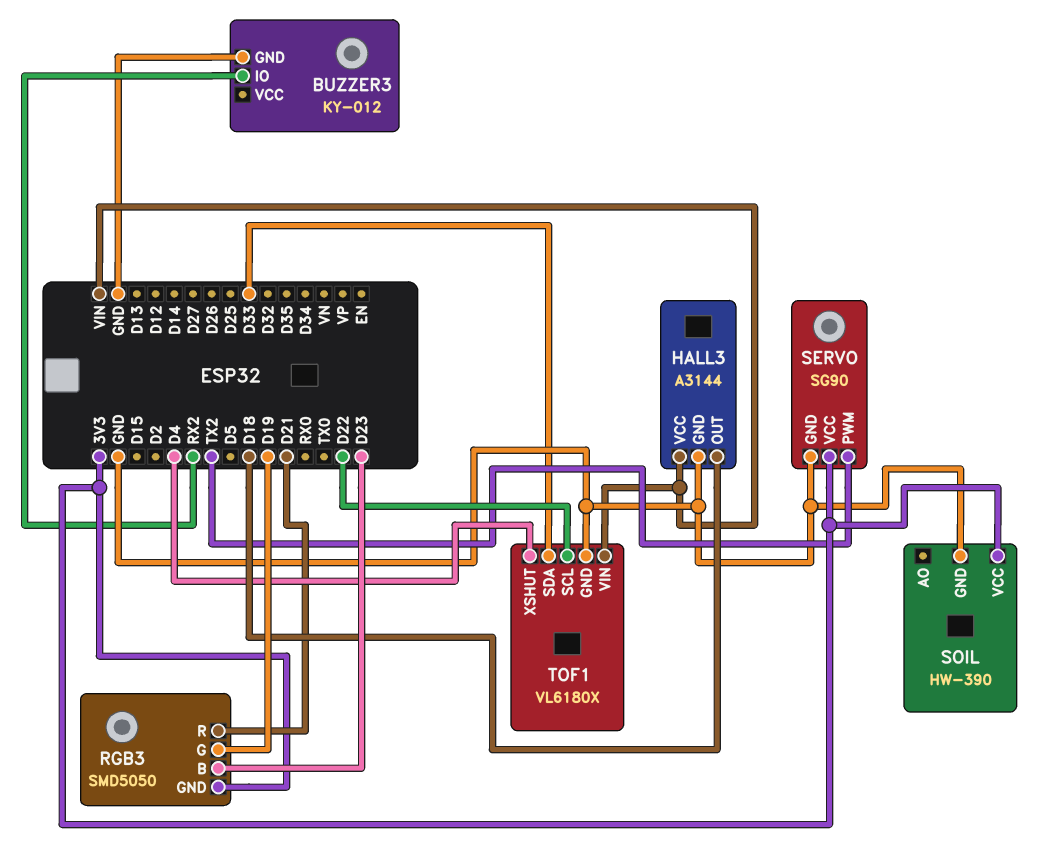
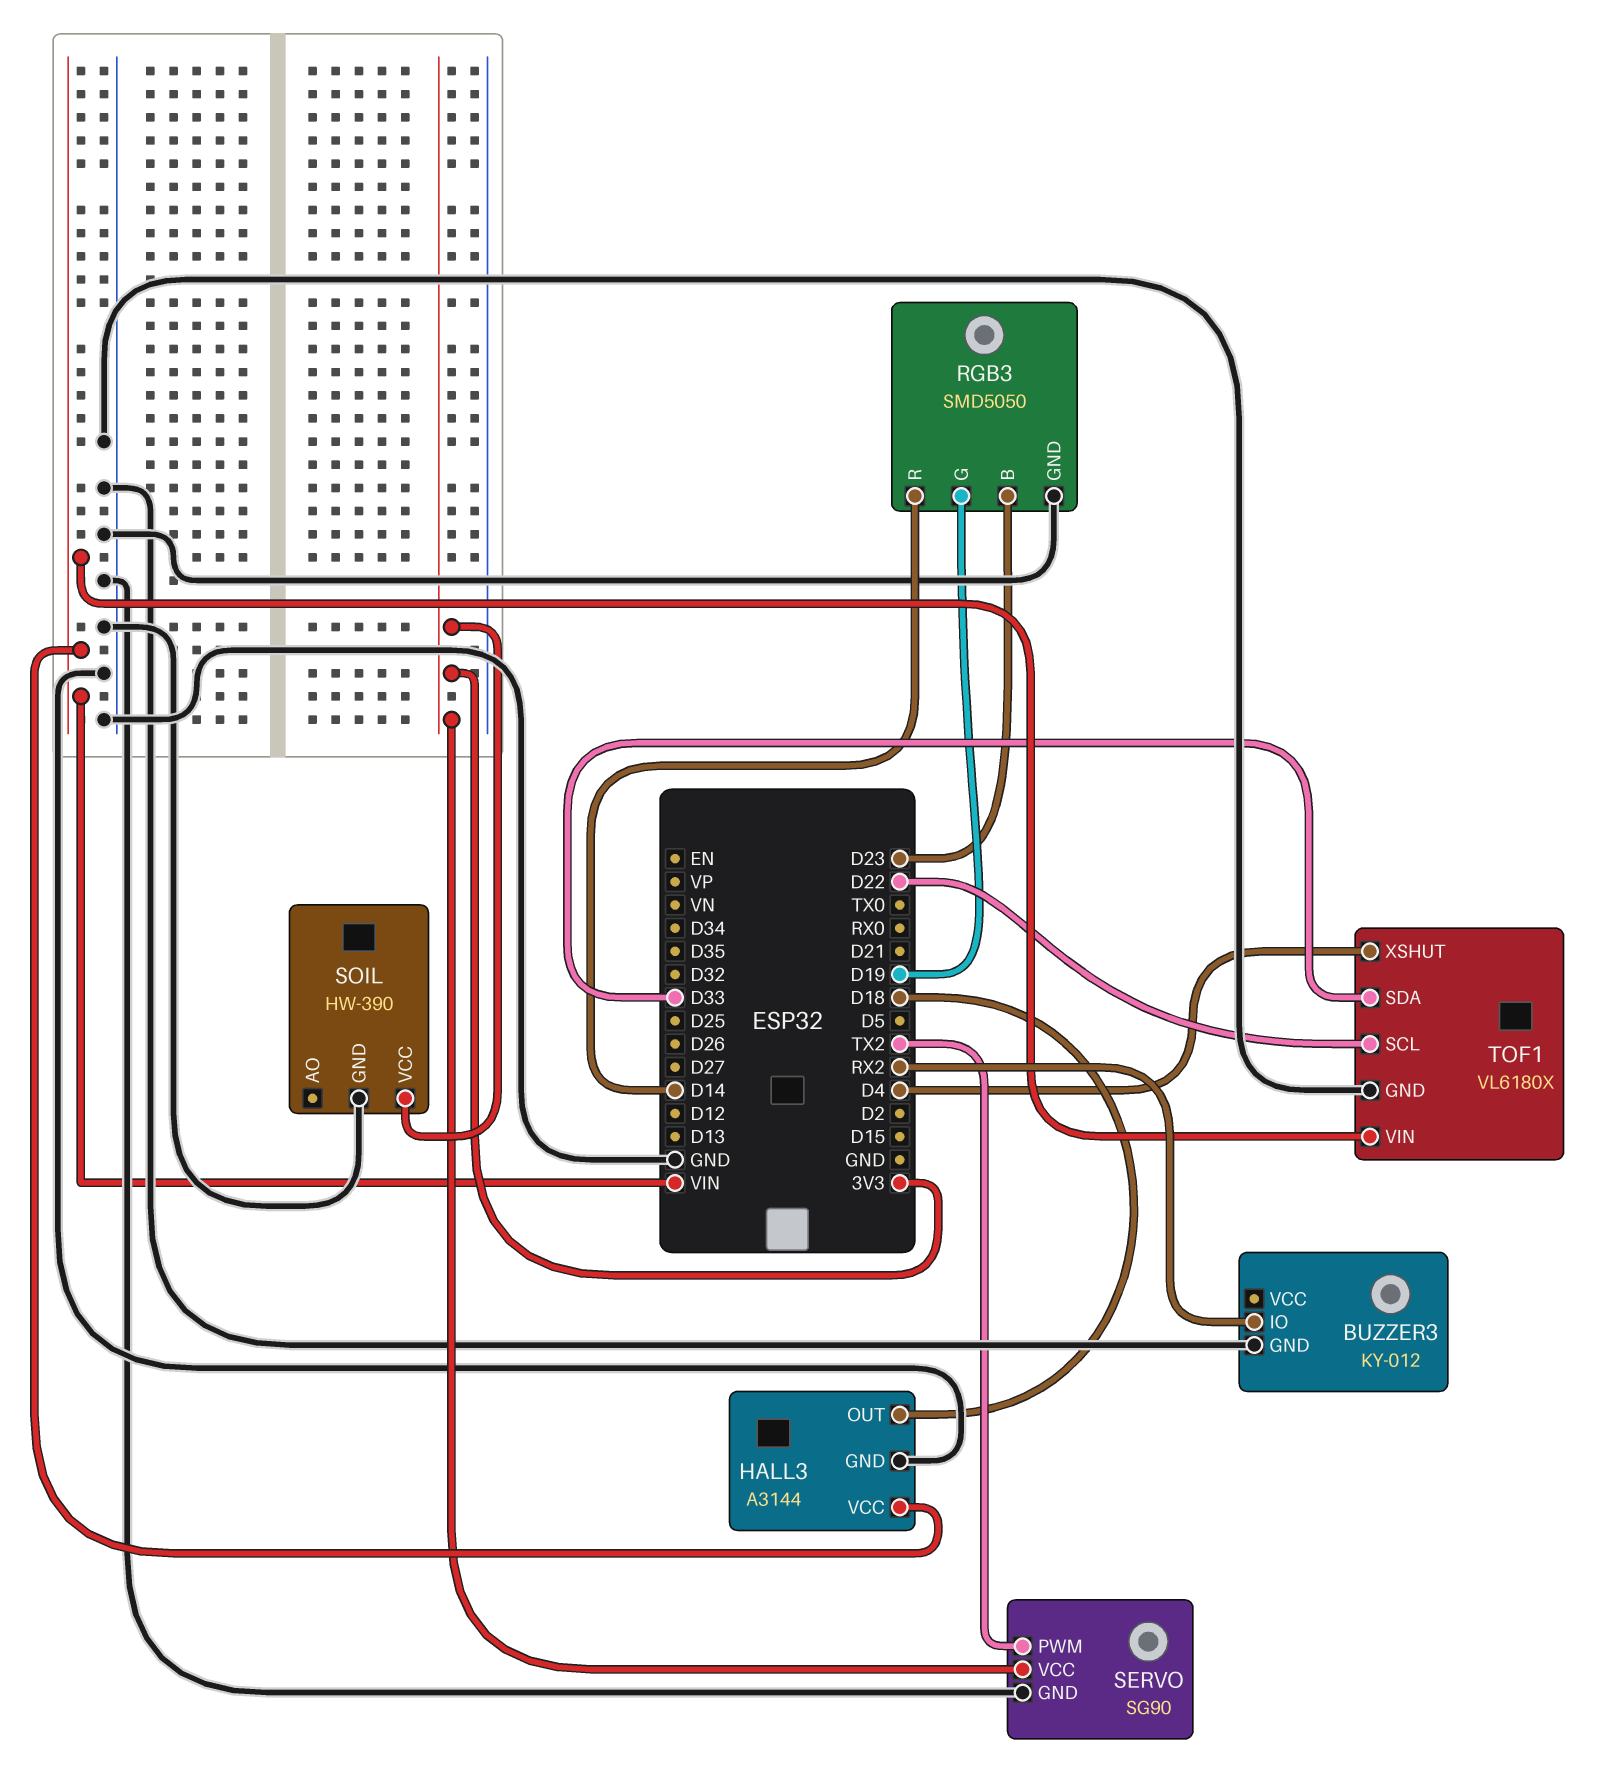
RGB3 pin GND: 3V3 -> GND
RGB3 pin R: D21 -> D14

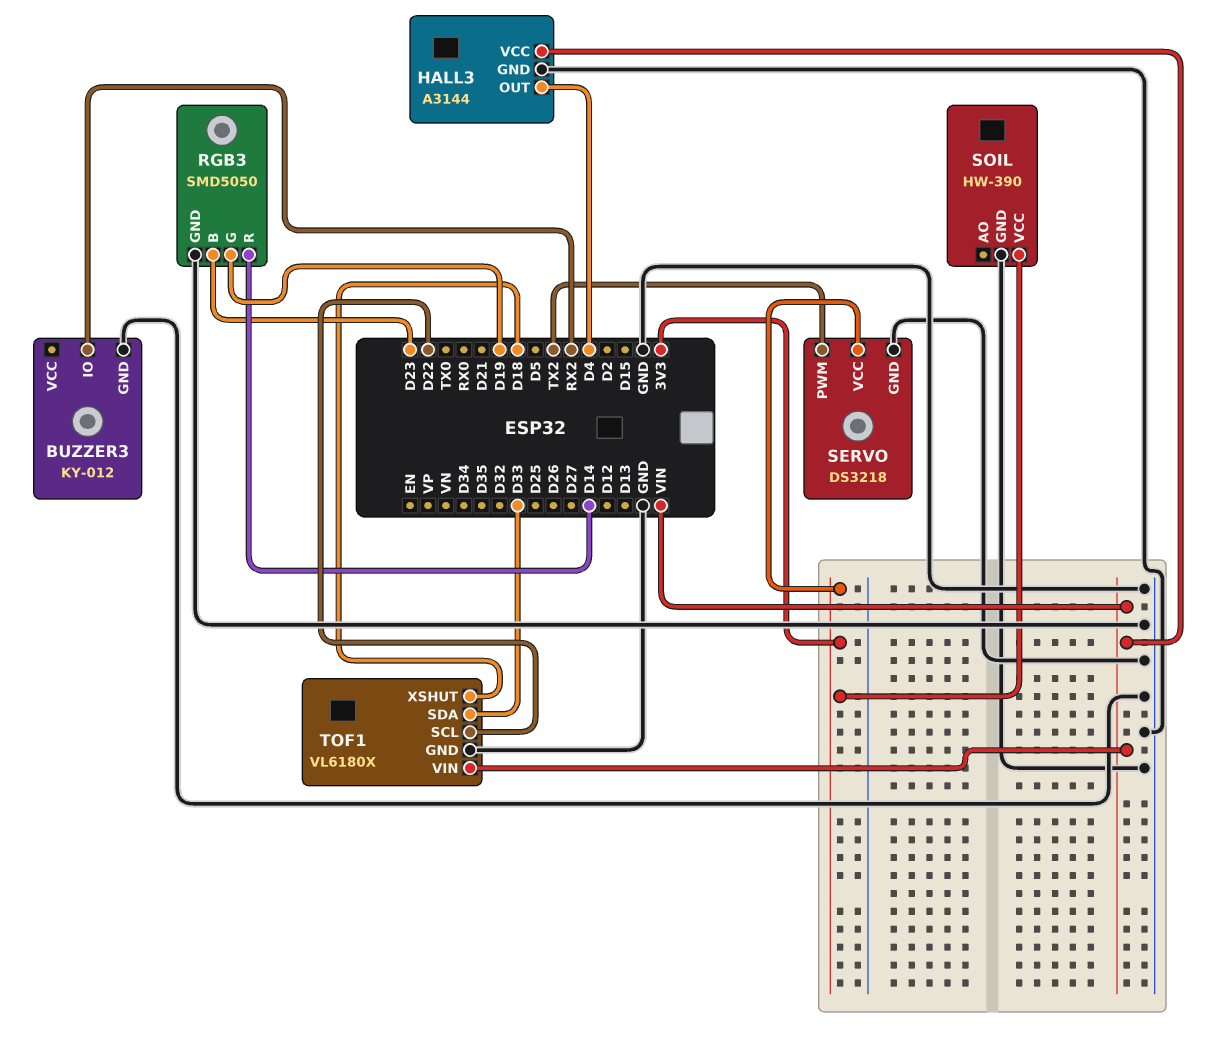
HALL3 pin OUT: D18 -> D4
SERVO: SG90 -> DS3218
TOF1 pin XSHUT: D4 -> D18

